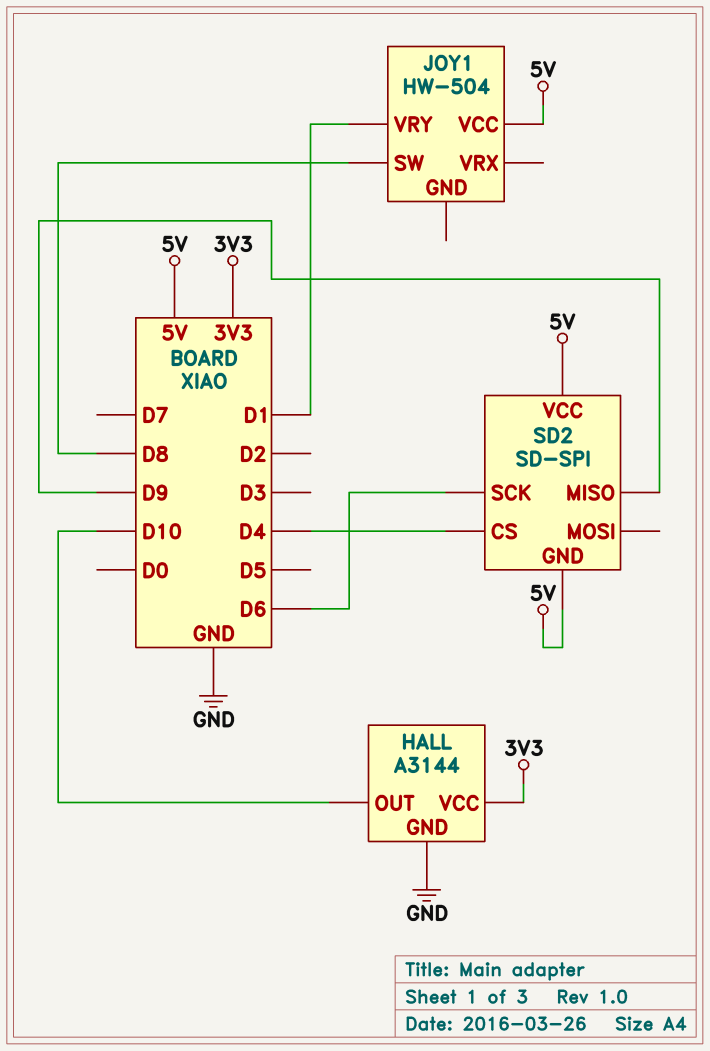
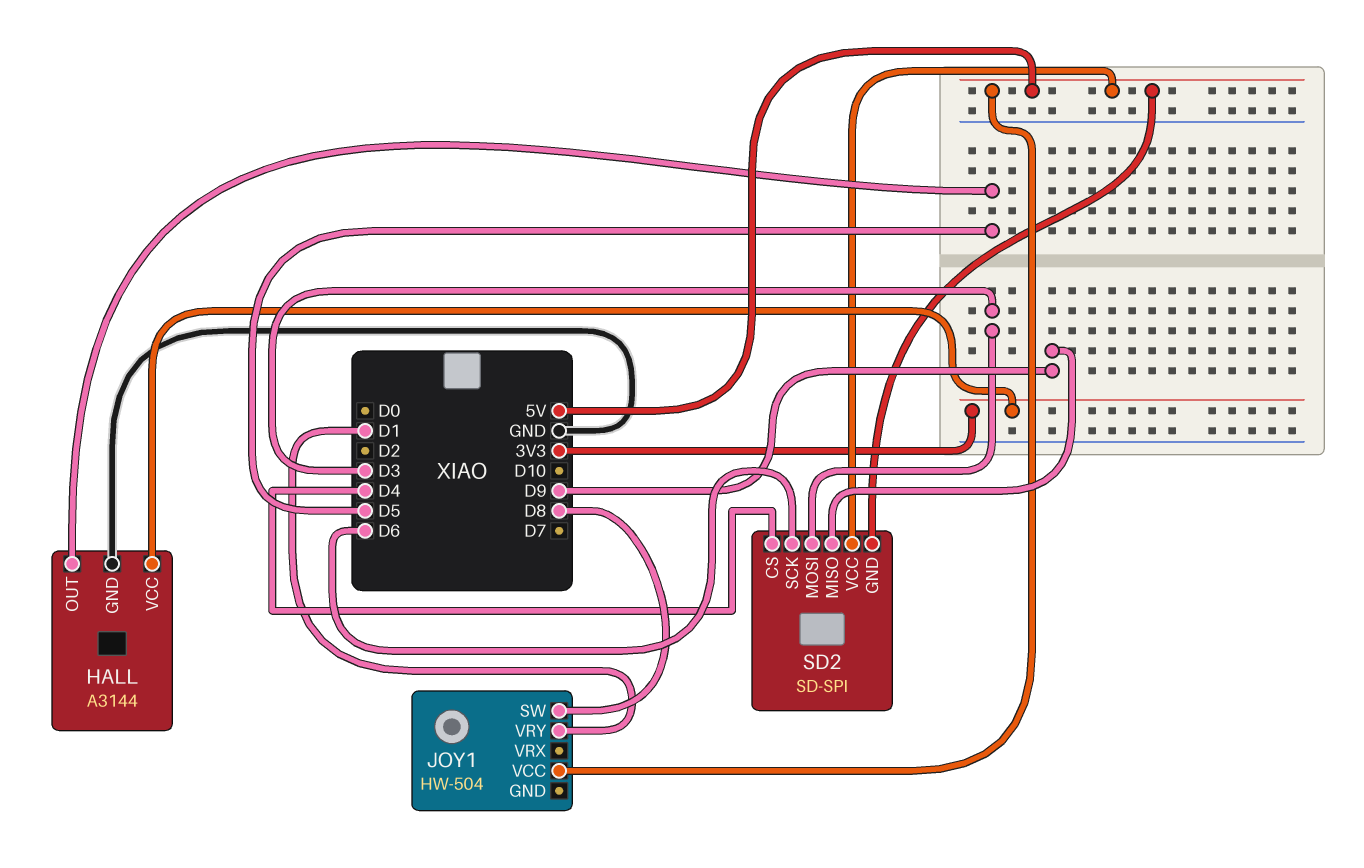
HALL pin OUT: D10 -> D5
SD2 pin MOSI: none -> D3

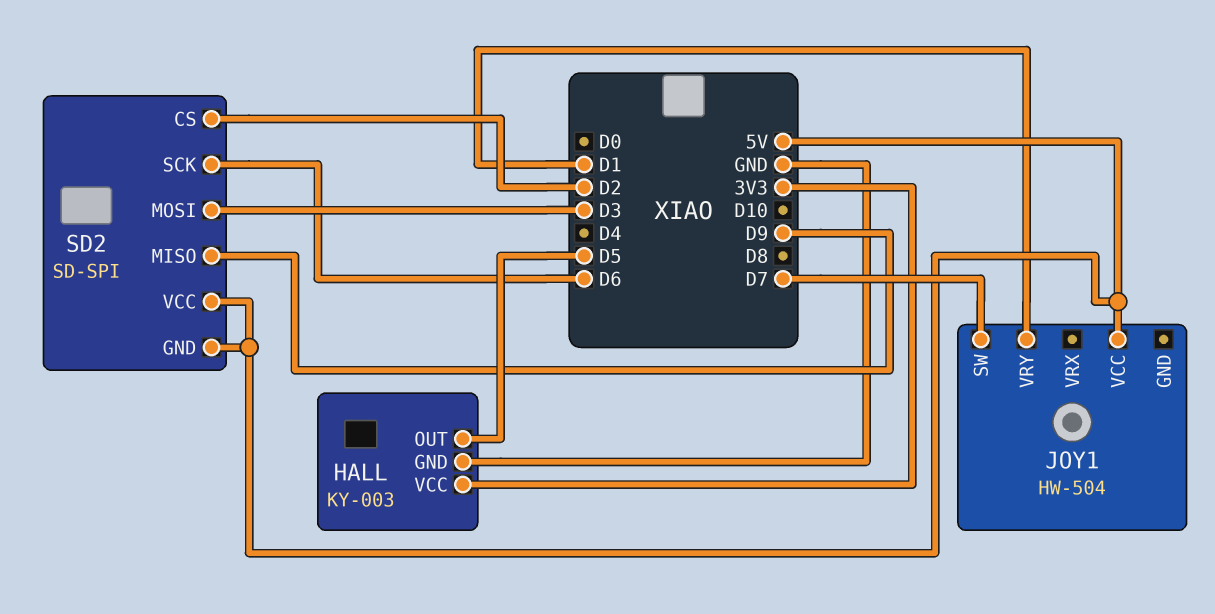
HALL: A3144 -> KY-003
JOY1 pin SW: D8 -> D7
SD2 pin CS: D4 -> D2

